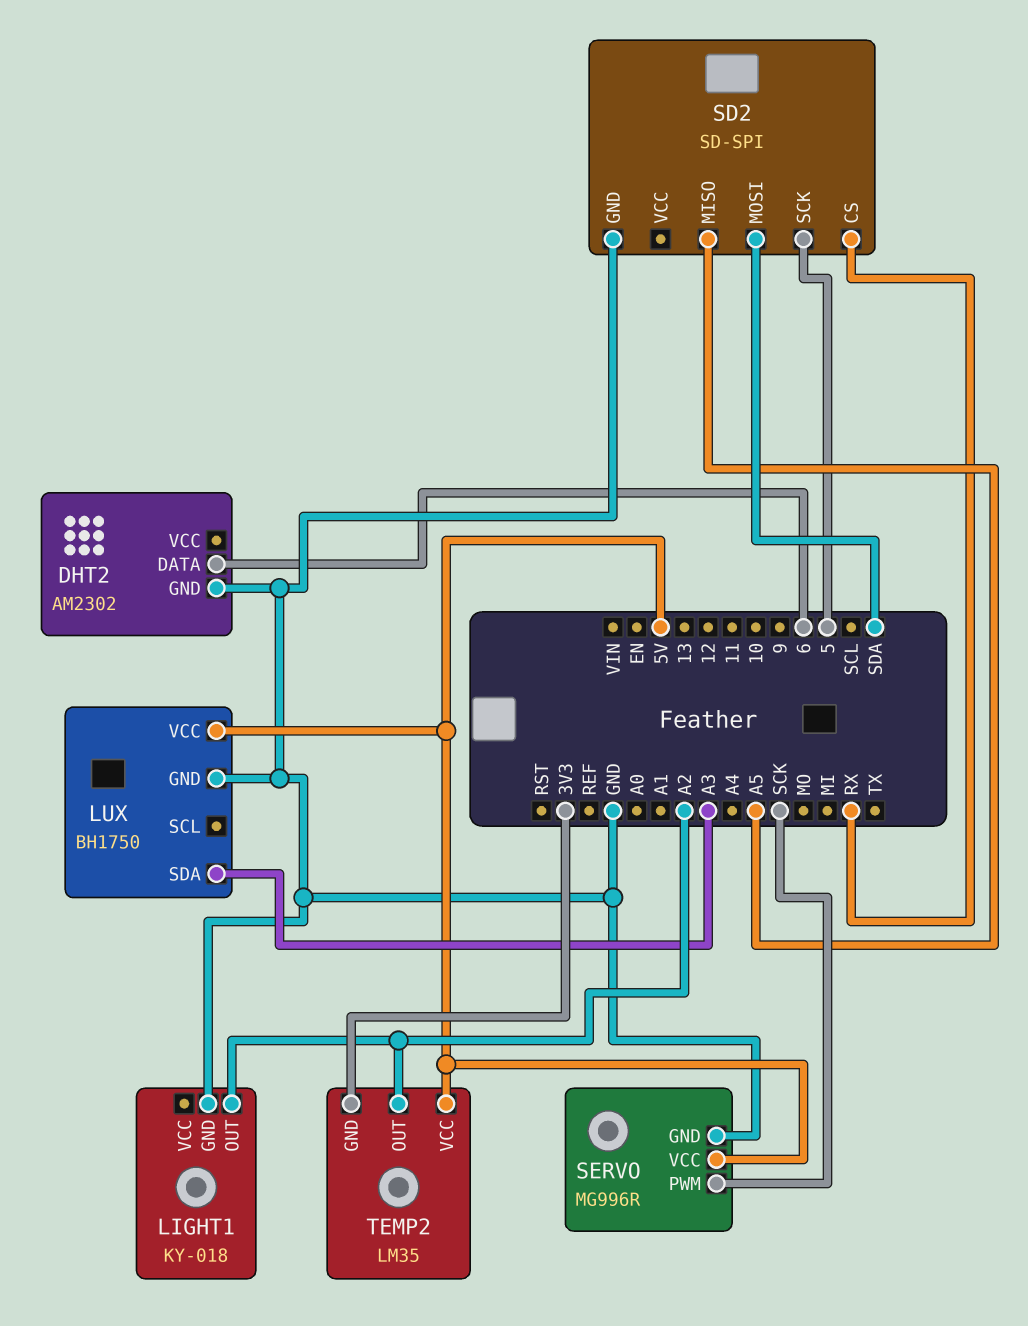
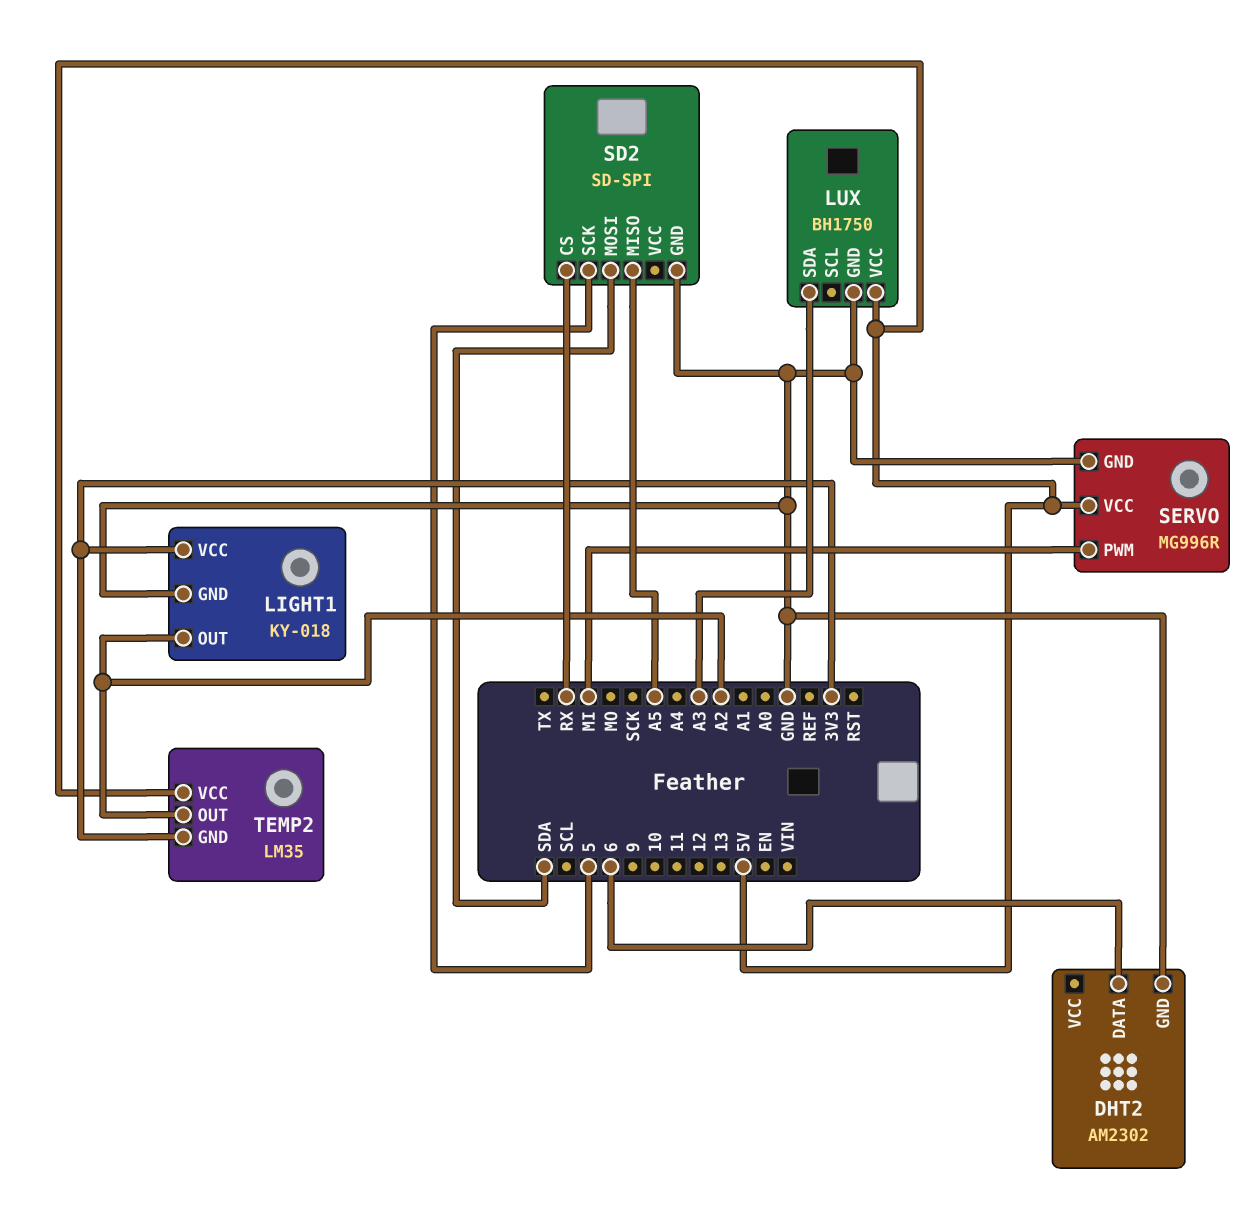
LIGHT1 pin VCC: none -> 3V3
SERVO pin PWM: SCK -> MI

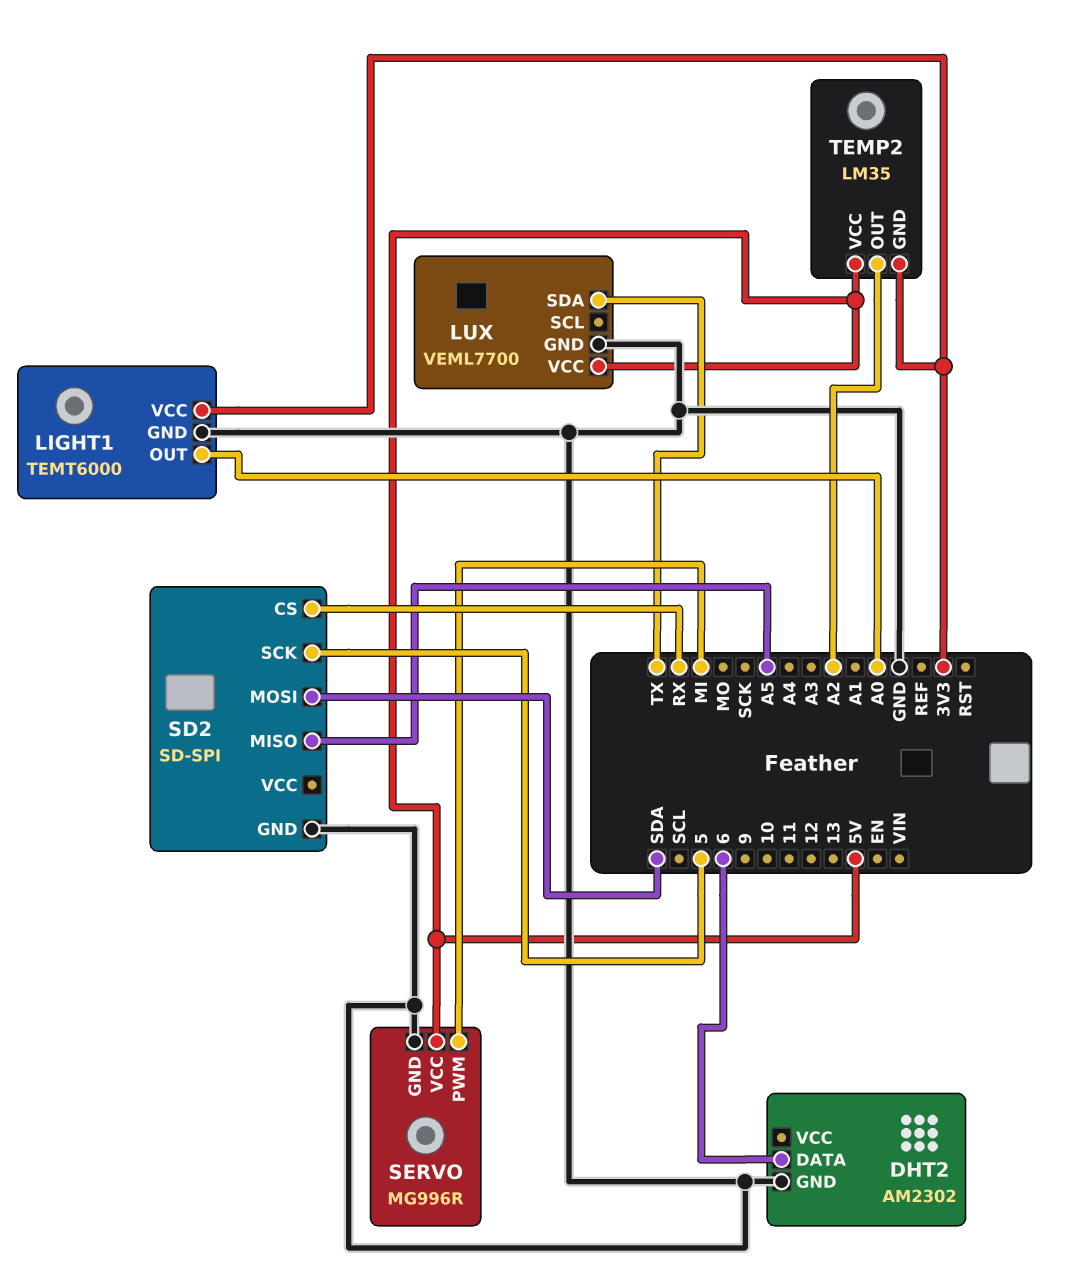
LIGHT1: KY-018 -> TEMT6000
LIGHT1 pin OUT: A2 -> A0
LUX: BH1750 -> VEML7700
LUX pin SDA: A3 -> TX

